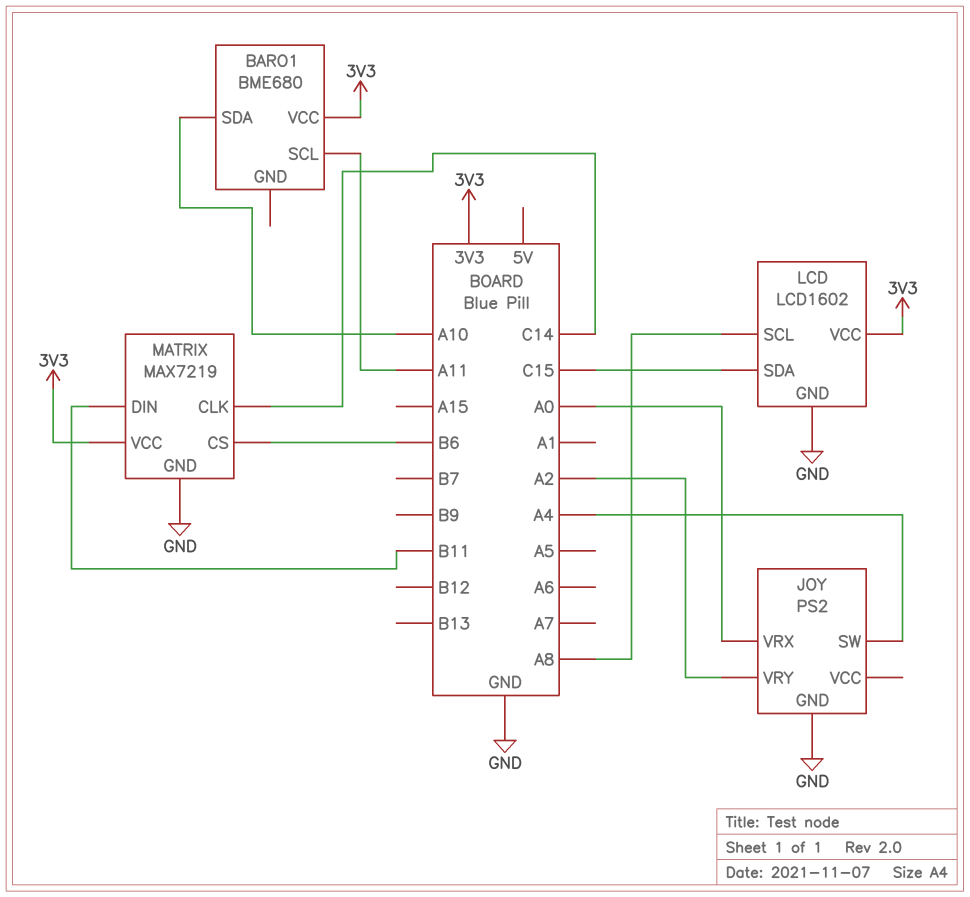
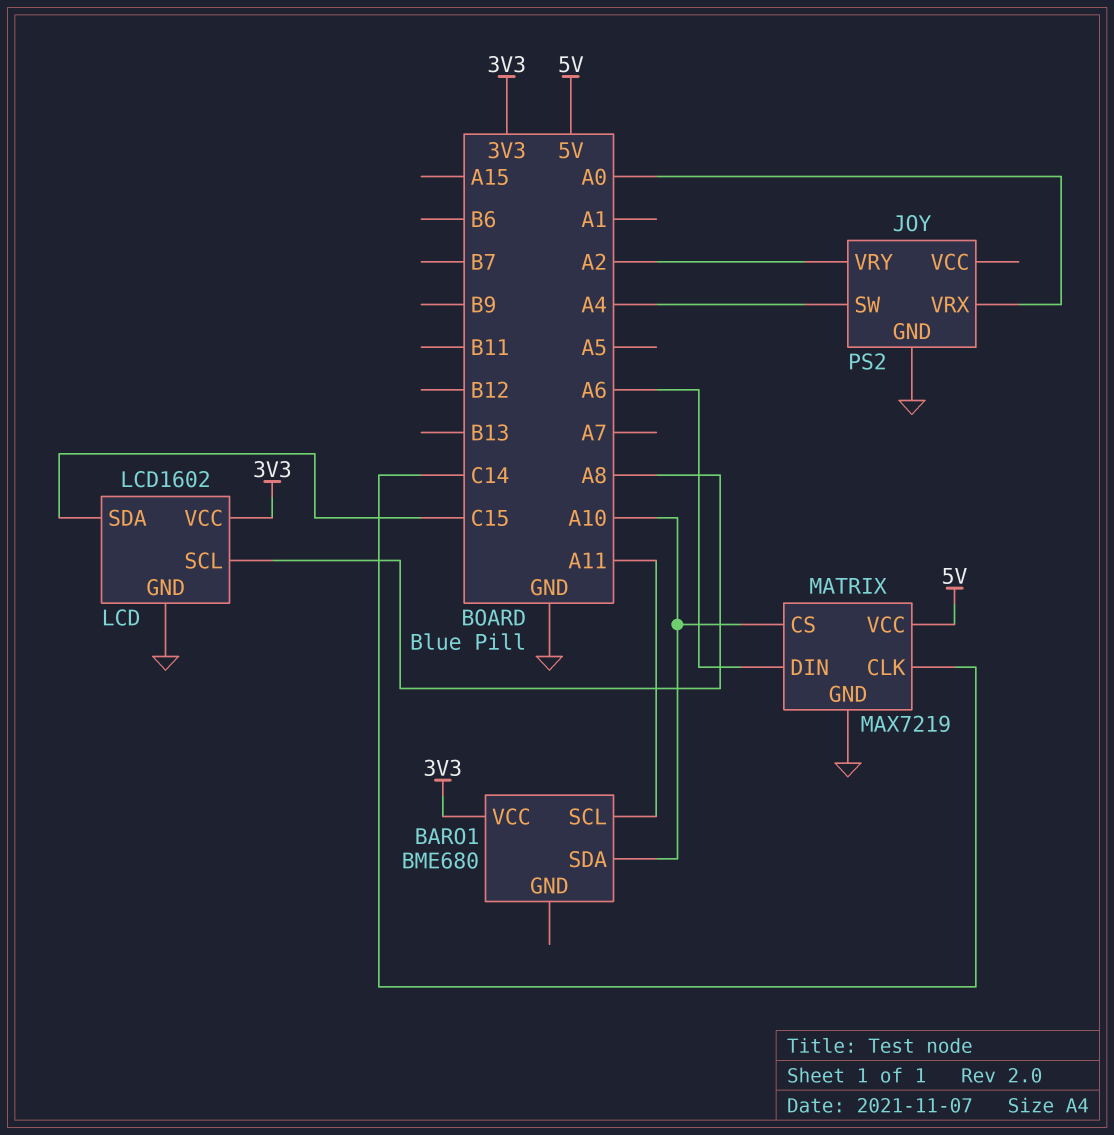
MATRIX pin CS: B6 -> A10
MATRIX pin DIN: B11 -> A6
MATRIX pin VCC: 3V3 -> 5V

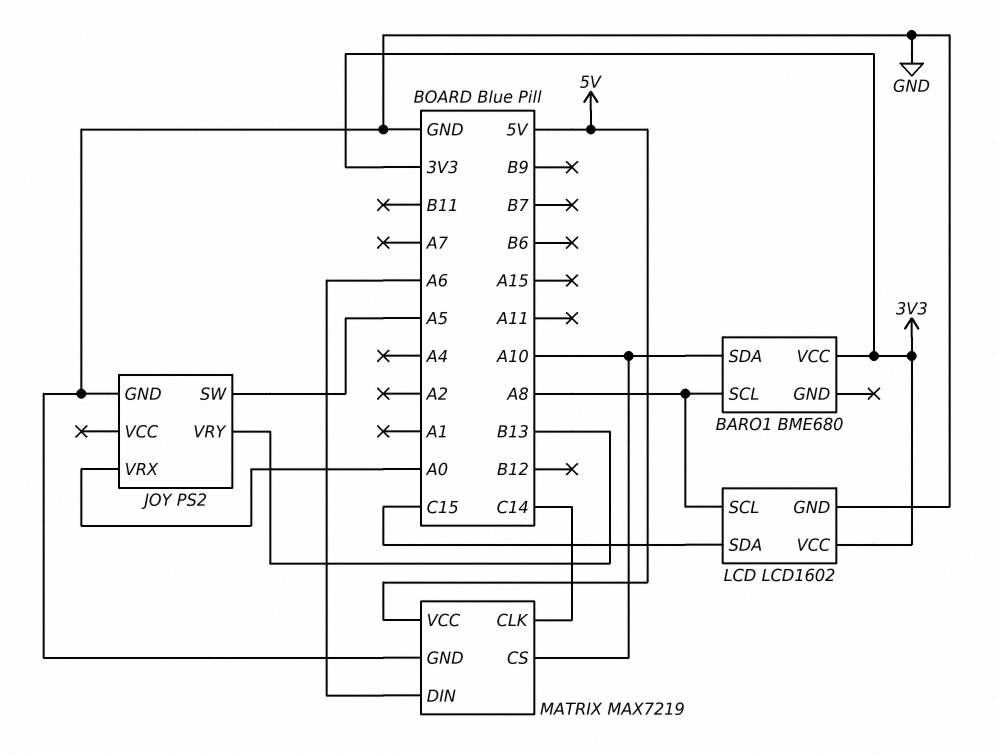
BARO1 pin SCL: A11 -> A8
JOY pin SW: A4 -> A5
JOY pin VRY: A2 -> B13

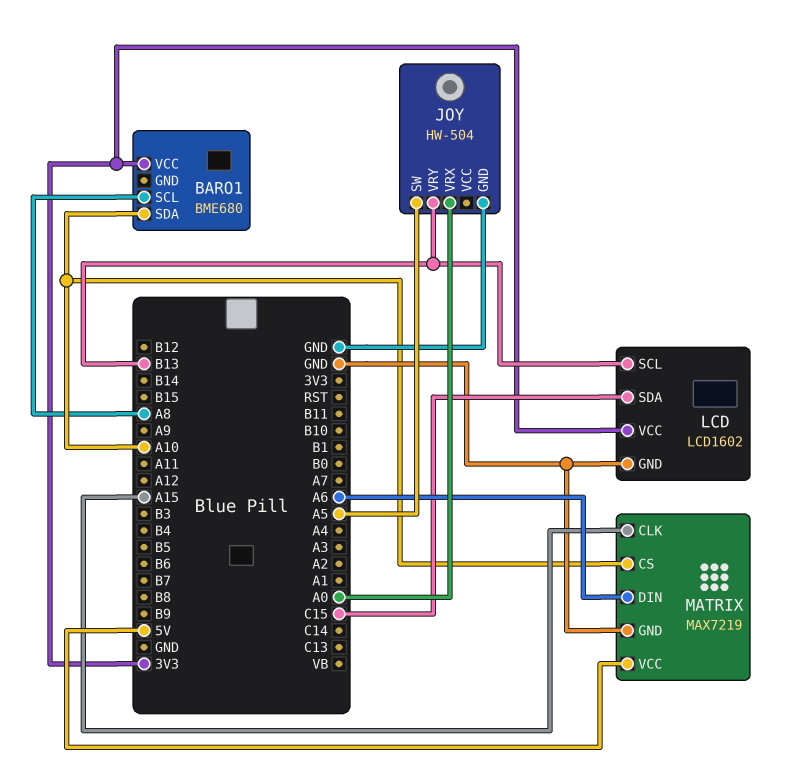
JOY: PS2 -> HW-504
LCD pin SCL: A8 -> B13
MATRIX pin CLK: C14 -> A15

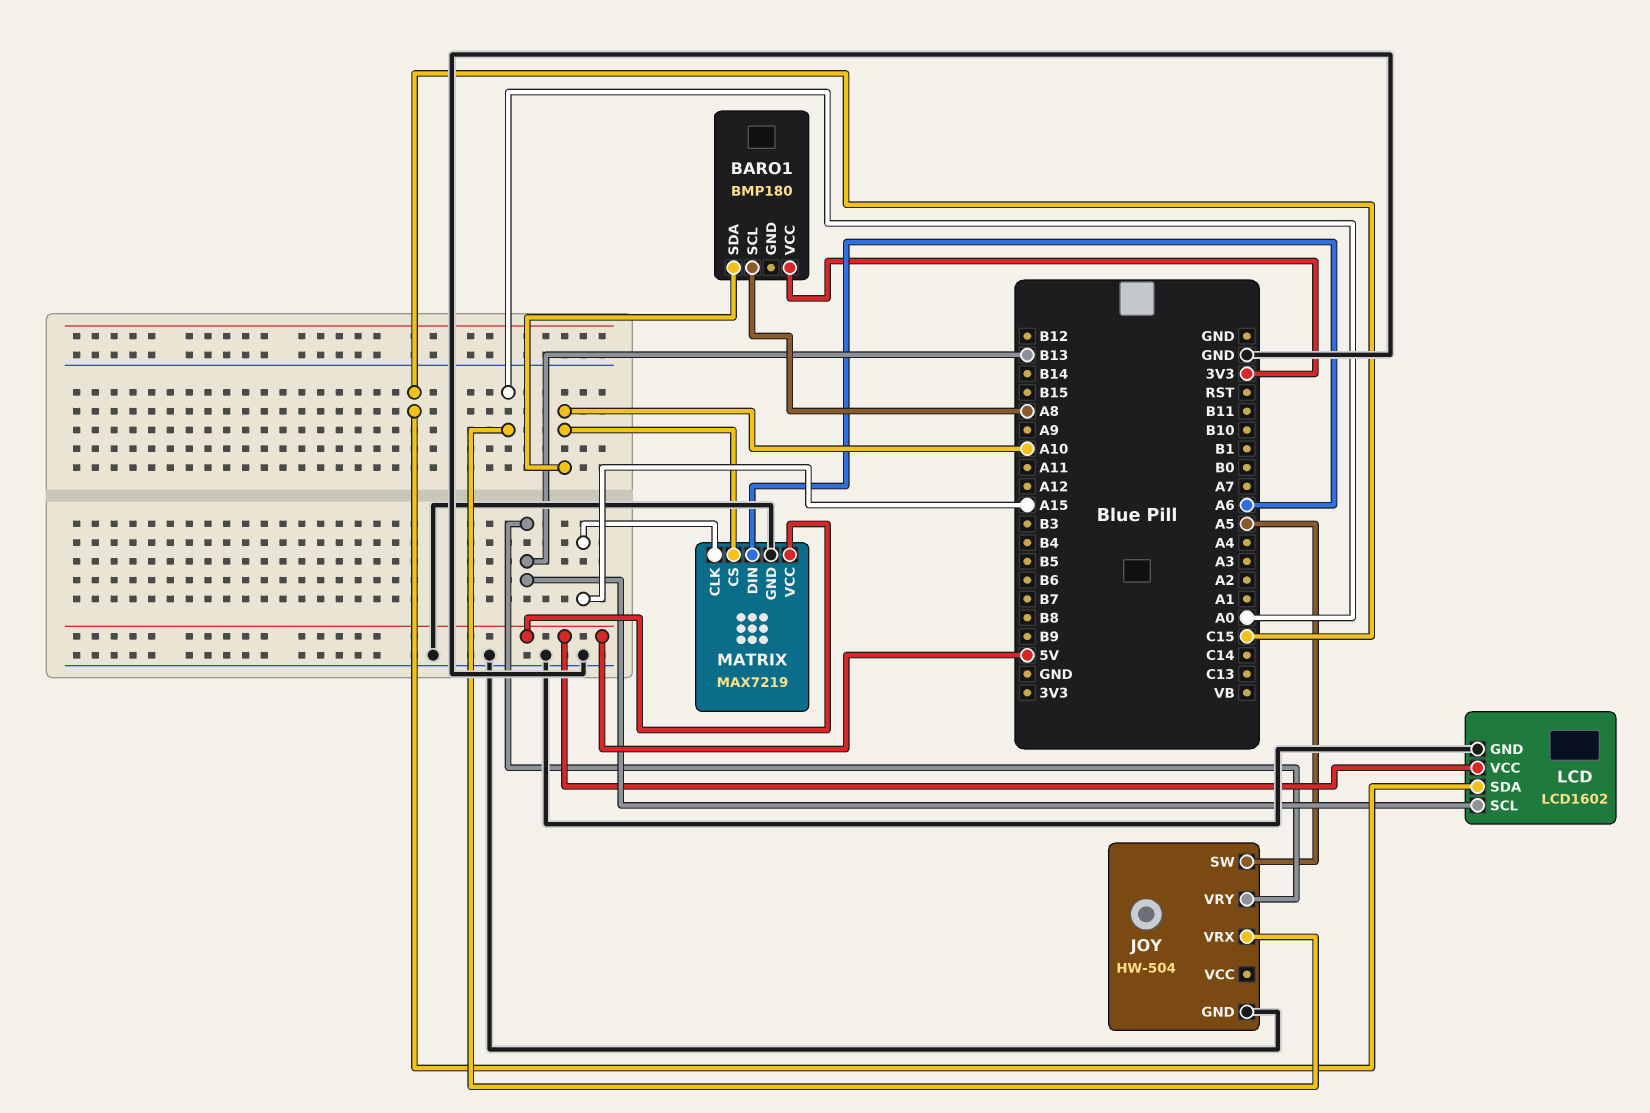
BARO1: BME680 -> BMP180
LCD pin VCC: 3V3 -> 5V

